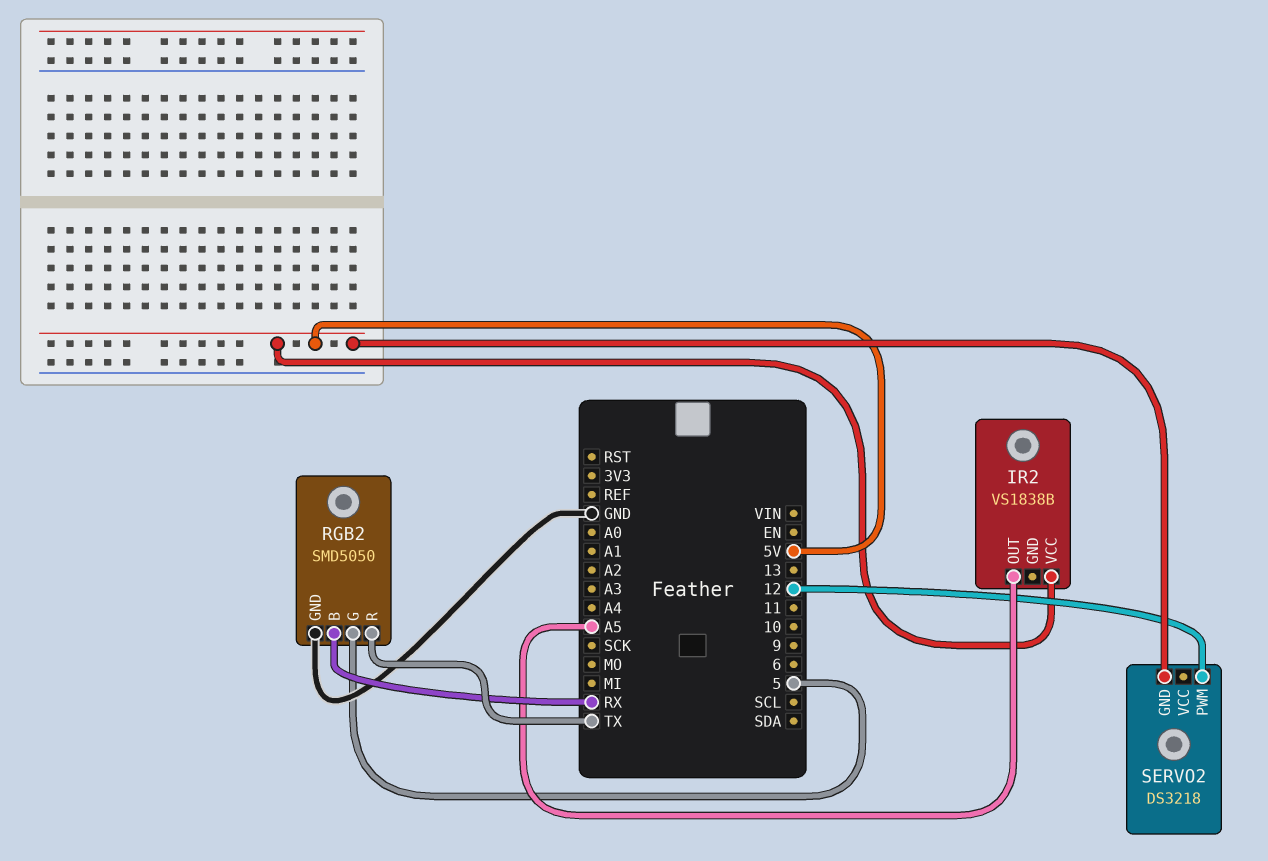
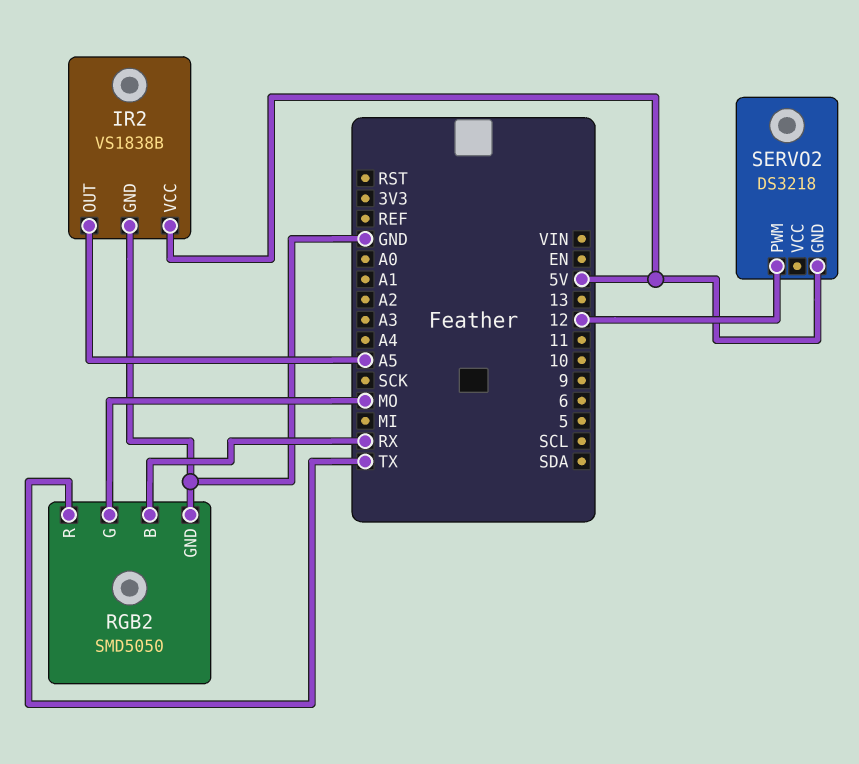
IR2 pin GND: none -> GND
RGB2 pin G: 5 -> MO

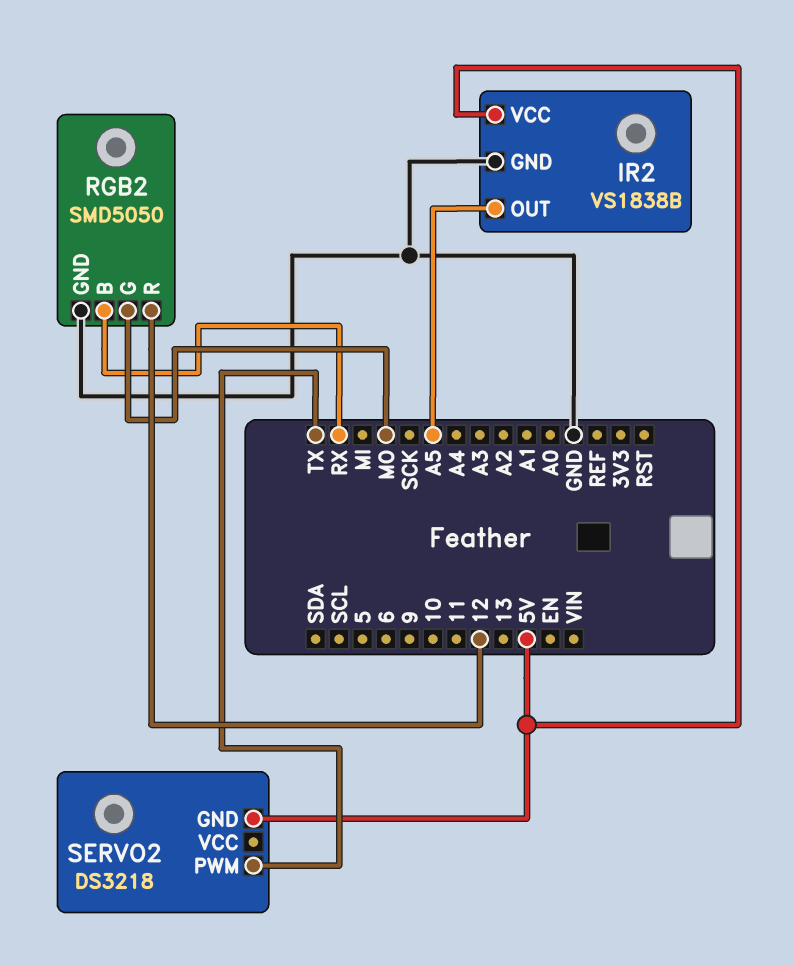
RGB2 pin R: TX -> 12
SERVO2 pin PWM: 12 -> TX

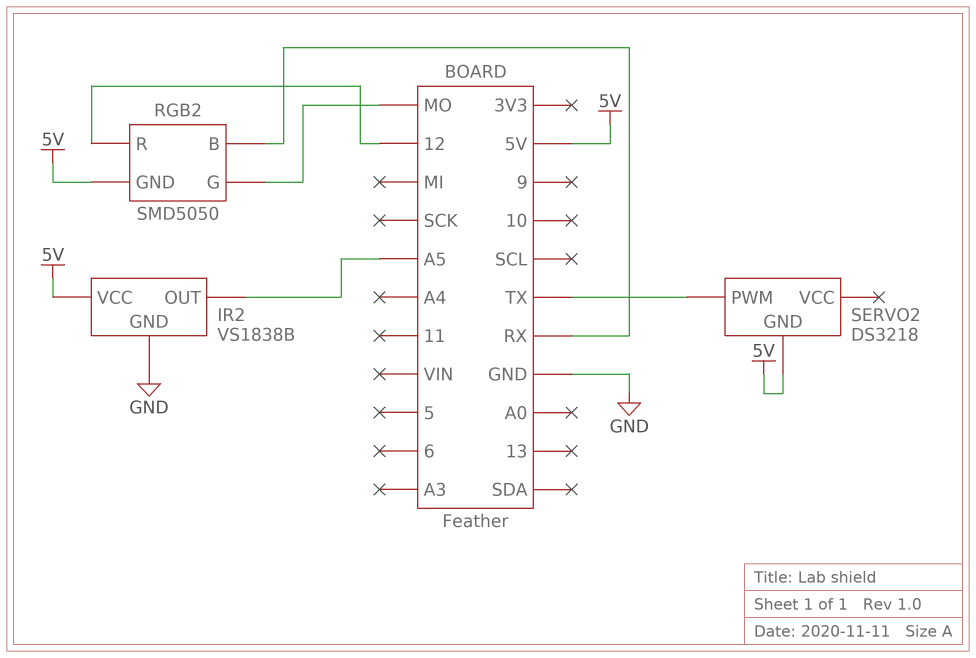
RGB2 pin GND: GND -> 5V

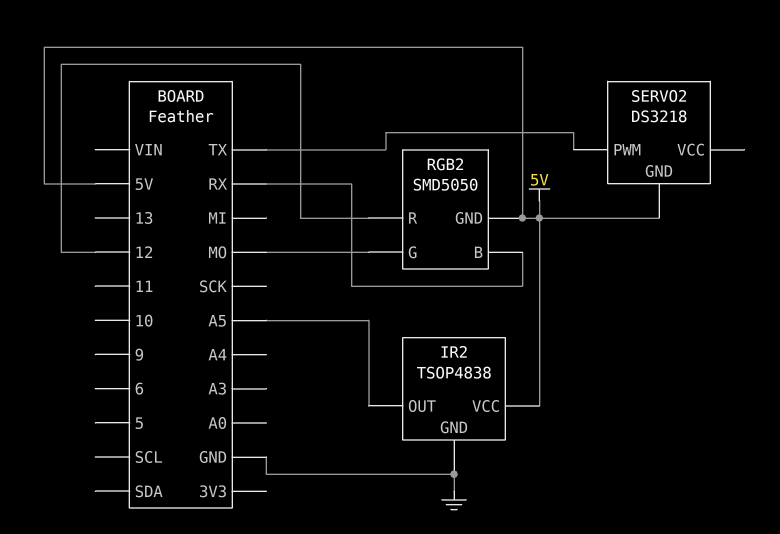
IR2: VS1838B -> TSOP4838

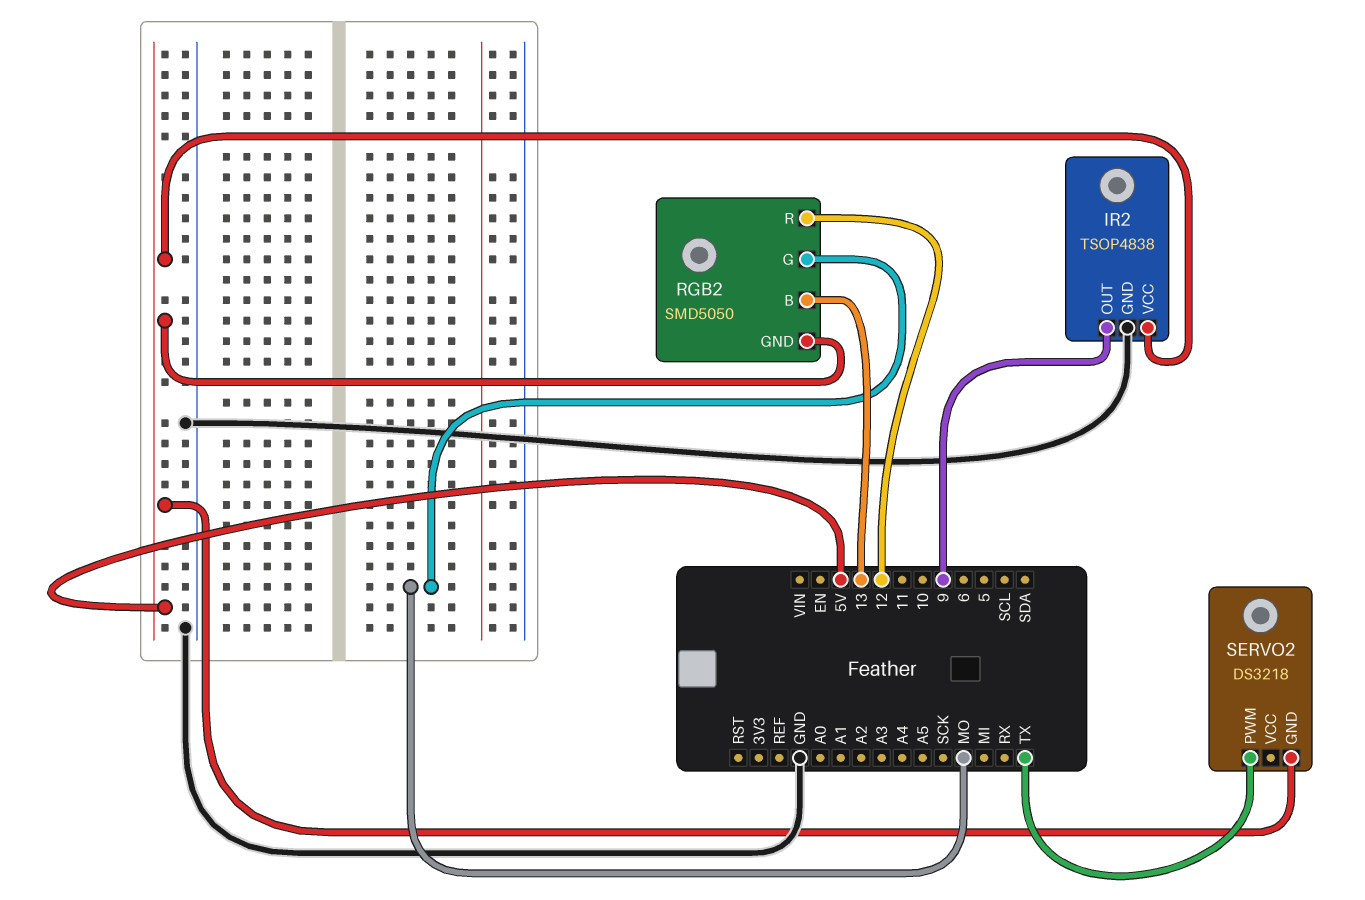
IR2 pin OUT: A5 -> 9
RGB2 pin B: RX -> 13

